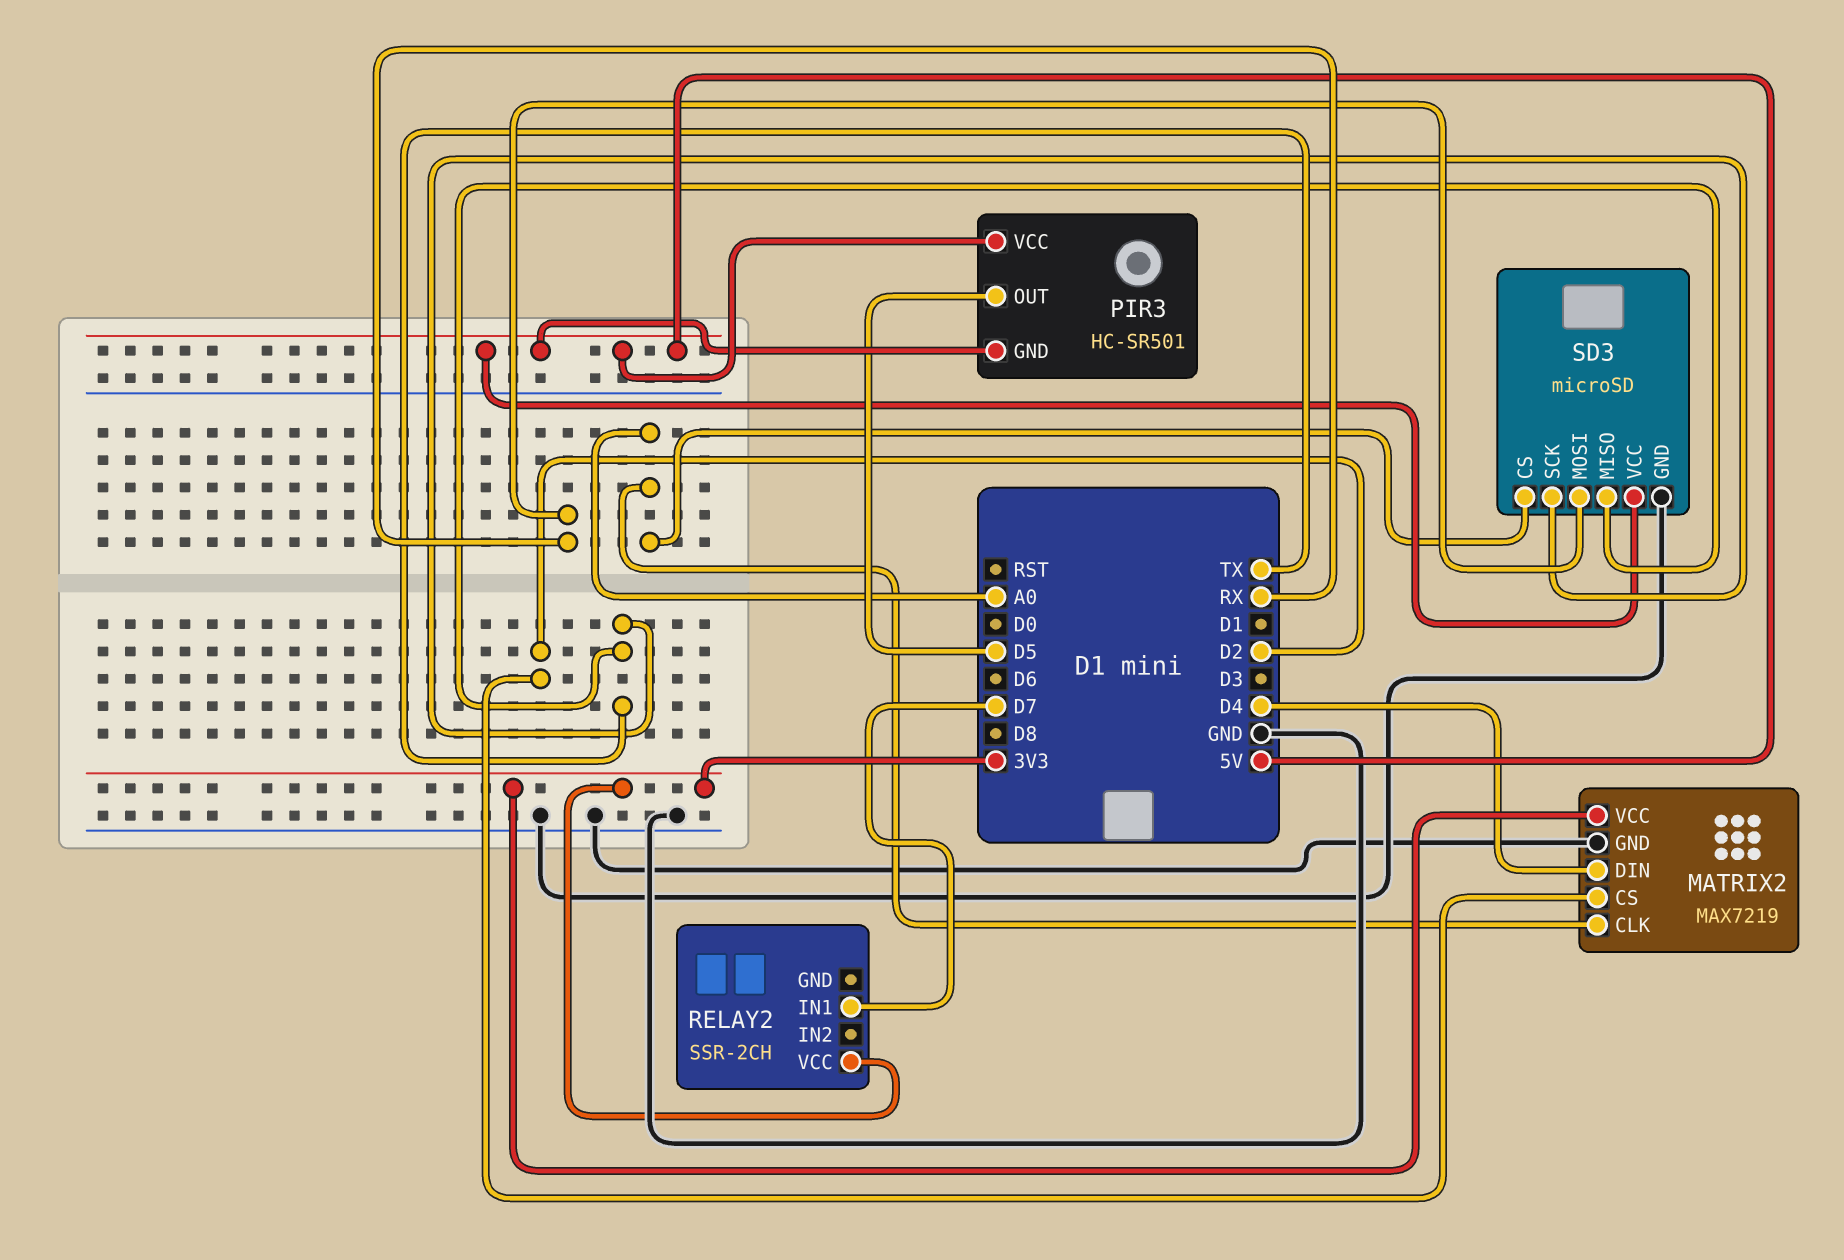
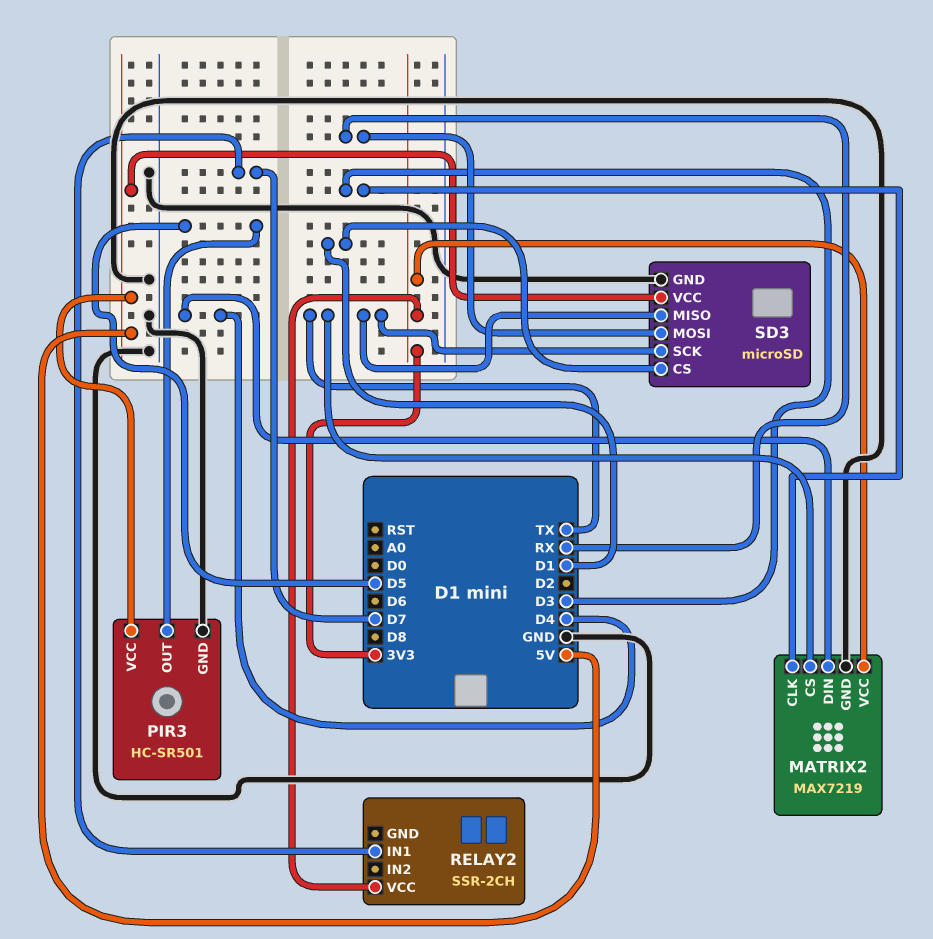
MATRIX2 pin CLK: A0 -> D3
MATRIX2 pin CS: D2 -> TX
PIR3 pin GND: 5V -> GND
SD3 pin CS: A0 -> D1

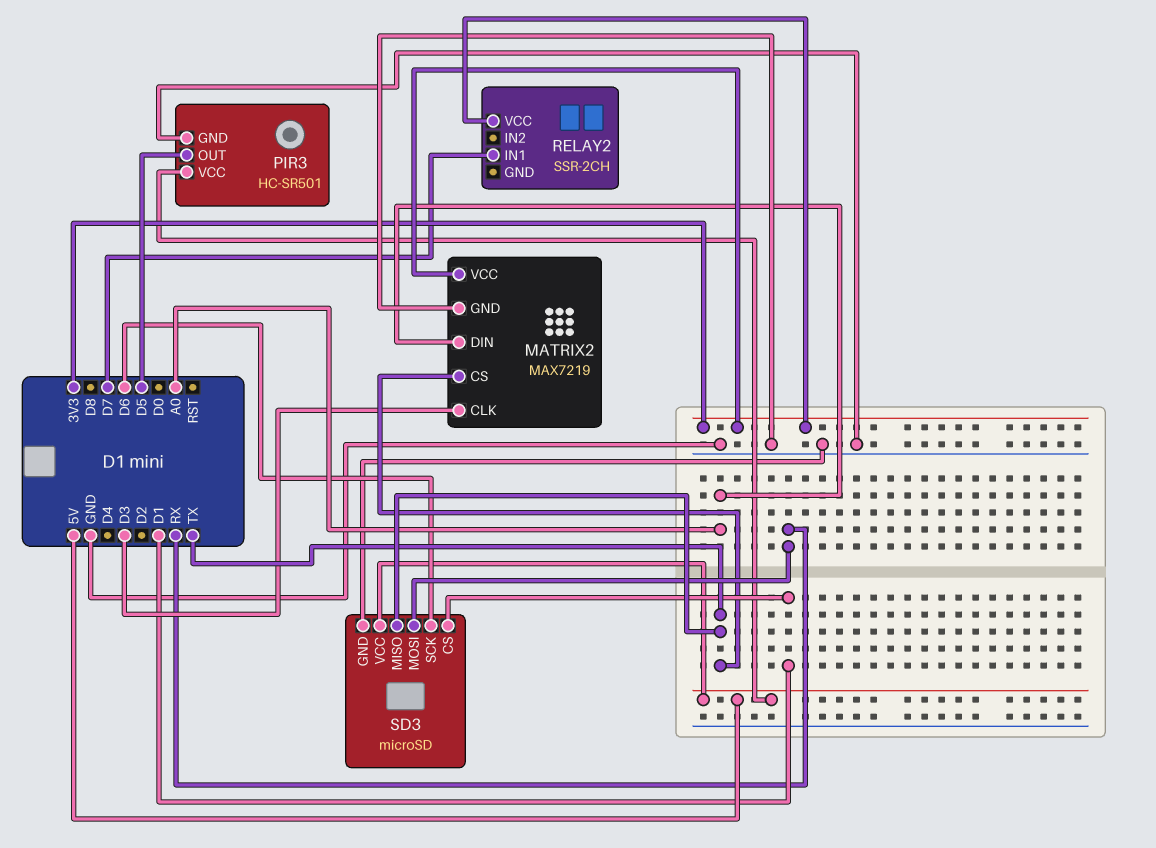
MATRIX2 pin DIN: D4 -> A0
SD3 pin SCK: TX -> D6

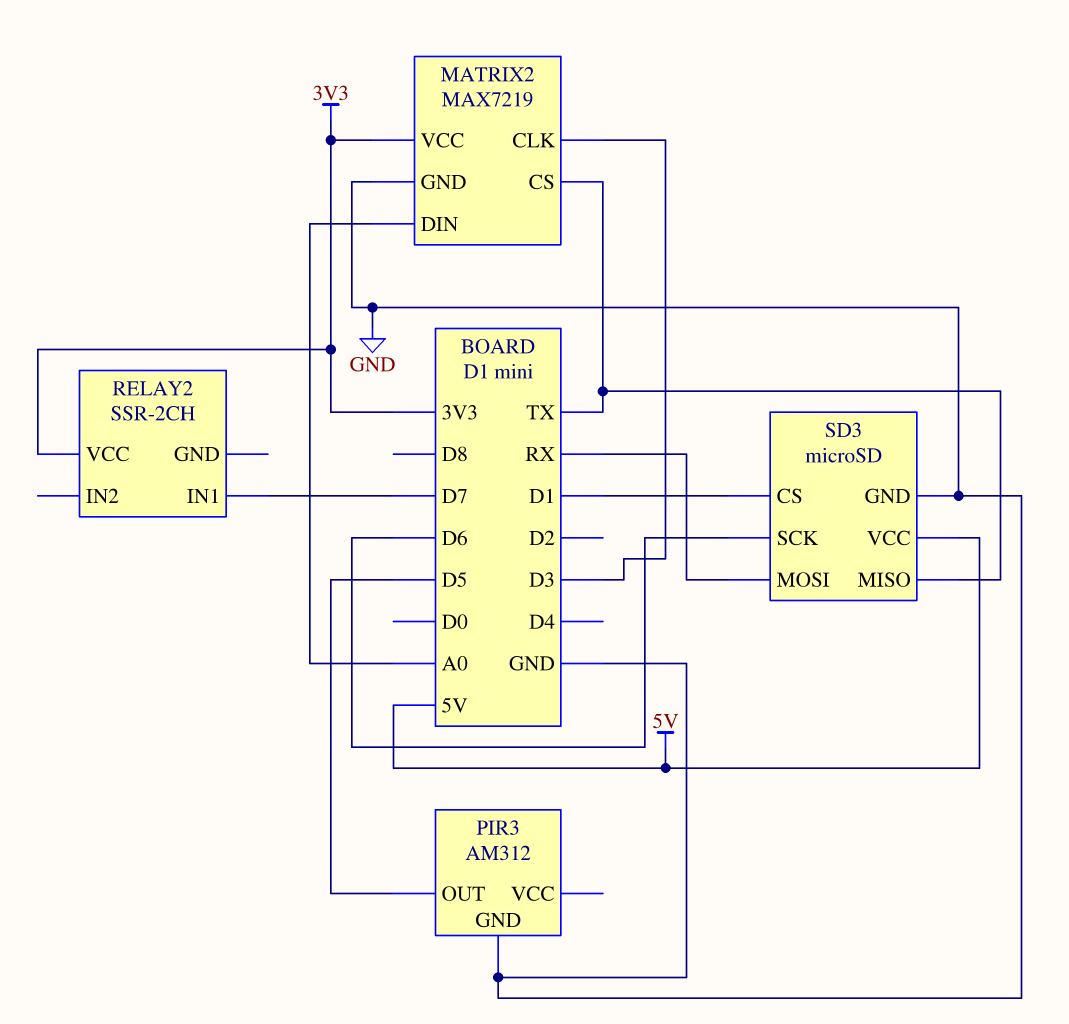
PIR3: HC-SR501 -> AM312
PIR3 pin VCC: 5V -> none

